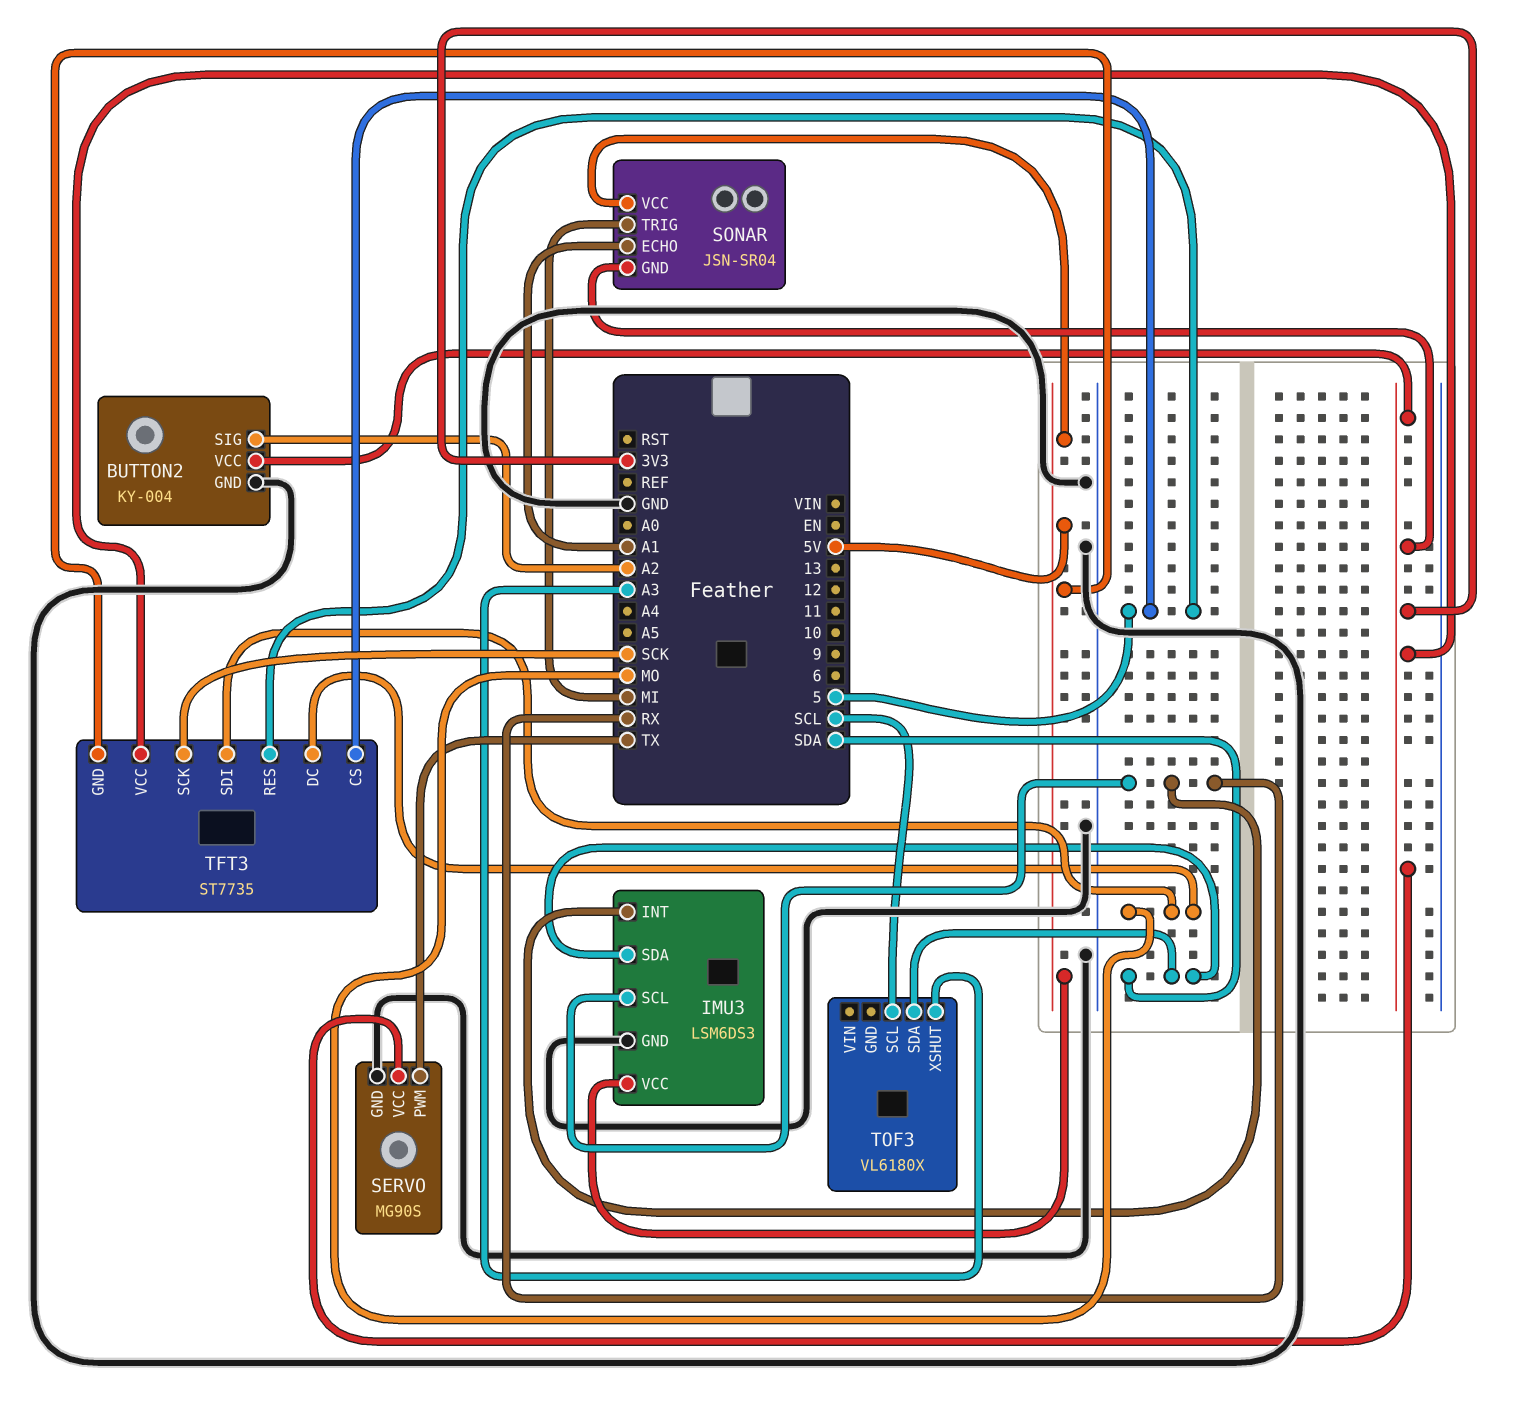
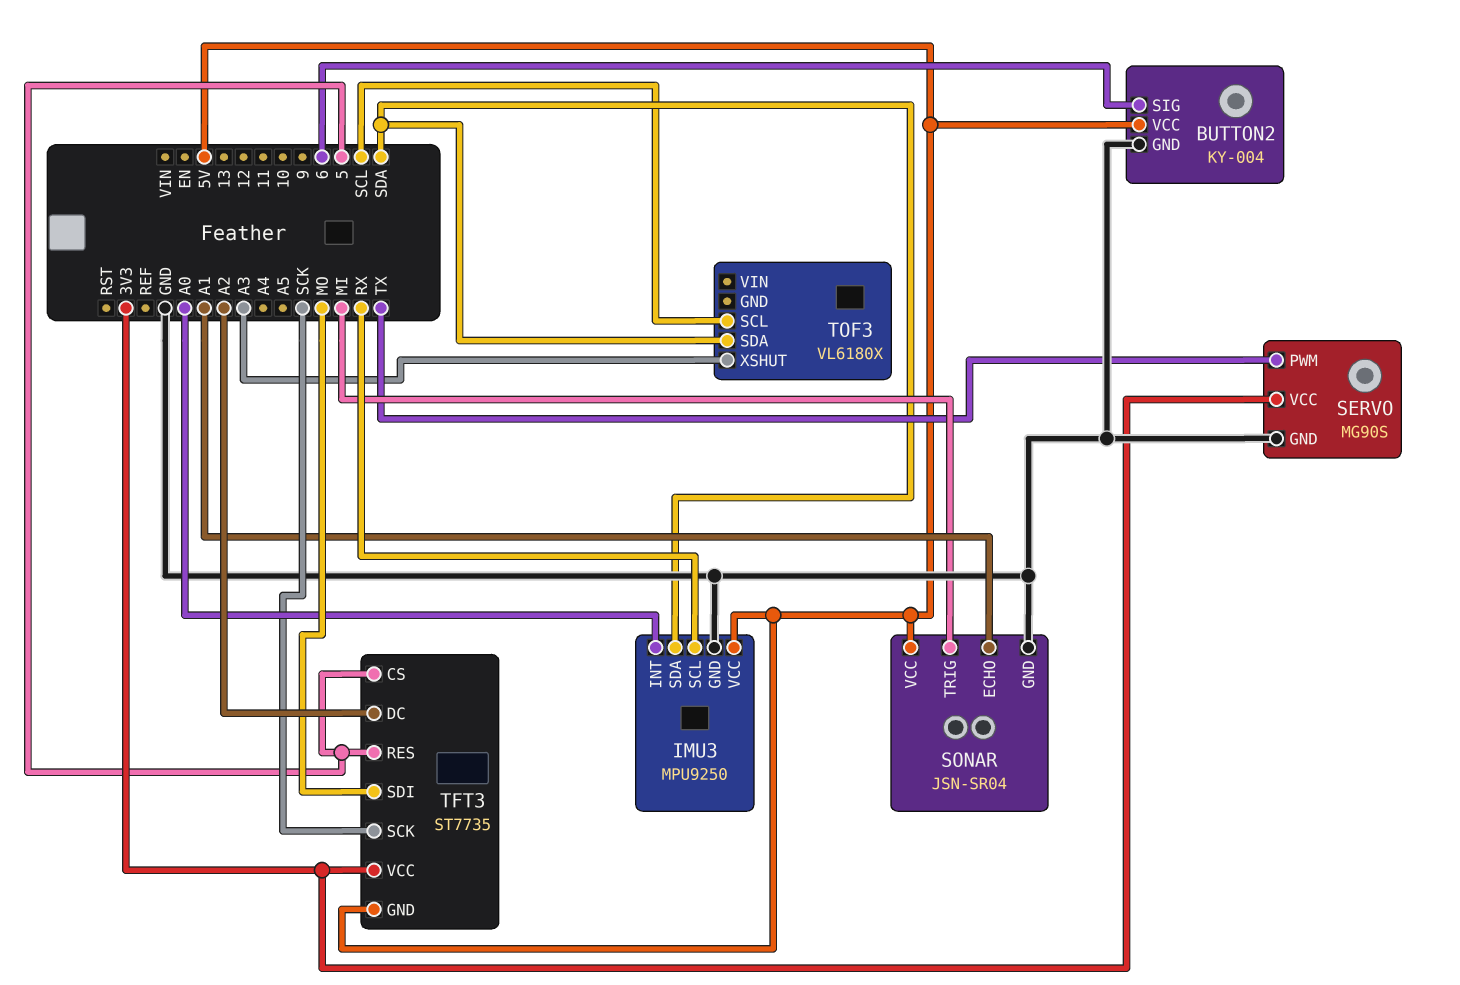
BUTTON2 pin SIG: A2 -> 6
BUTTON2 pin VCC: 3V3 -> 5V
IMU3: LSM6DS3 -> MPU9250
IMU3 pin INT: RX -> A0
SONAR pin GND: 3V3 -> GND
TFT3 pin DC: MO -> A2

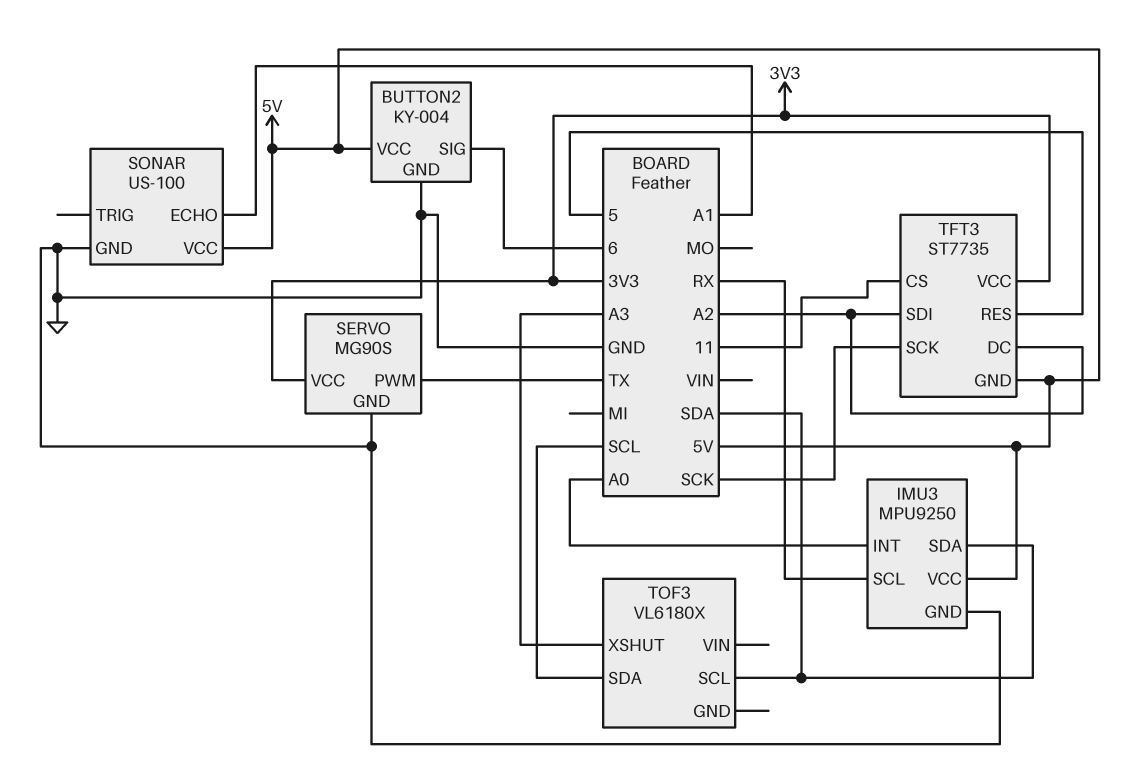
SONAR: JSN-SR04 -> US-100
SONAR pin TRIG: MI -> none
TFT3 pin CS: 5 -> 11
TFT3 pin SDI: MO -> A2
TOF3 pin SCL: SCL -> SDA
TOF3 pin SDA: SDA -> SCL

